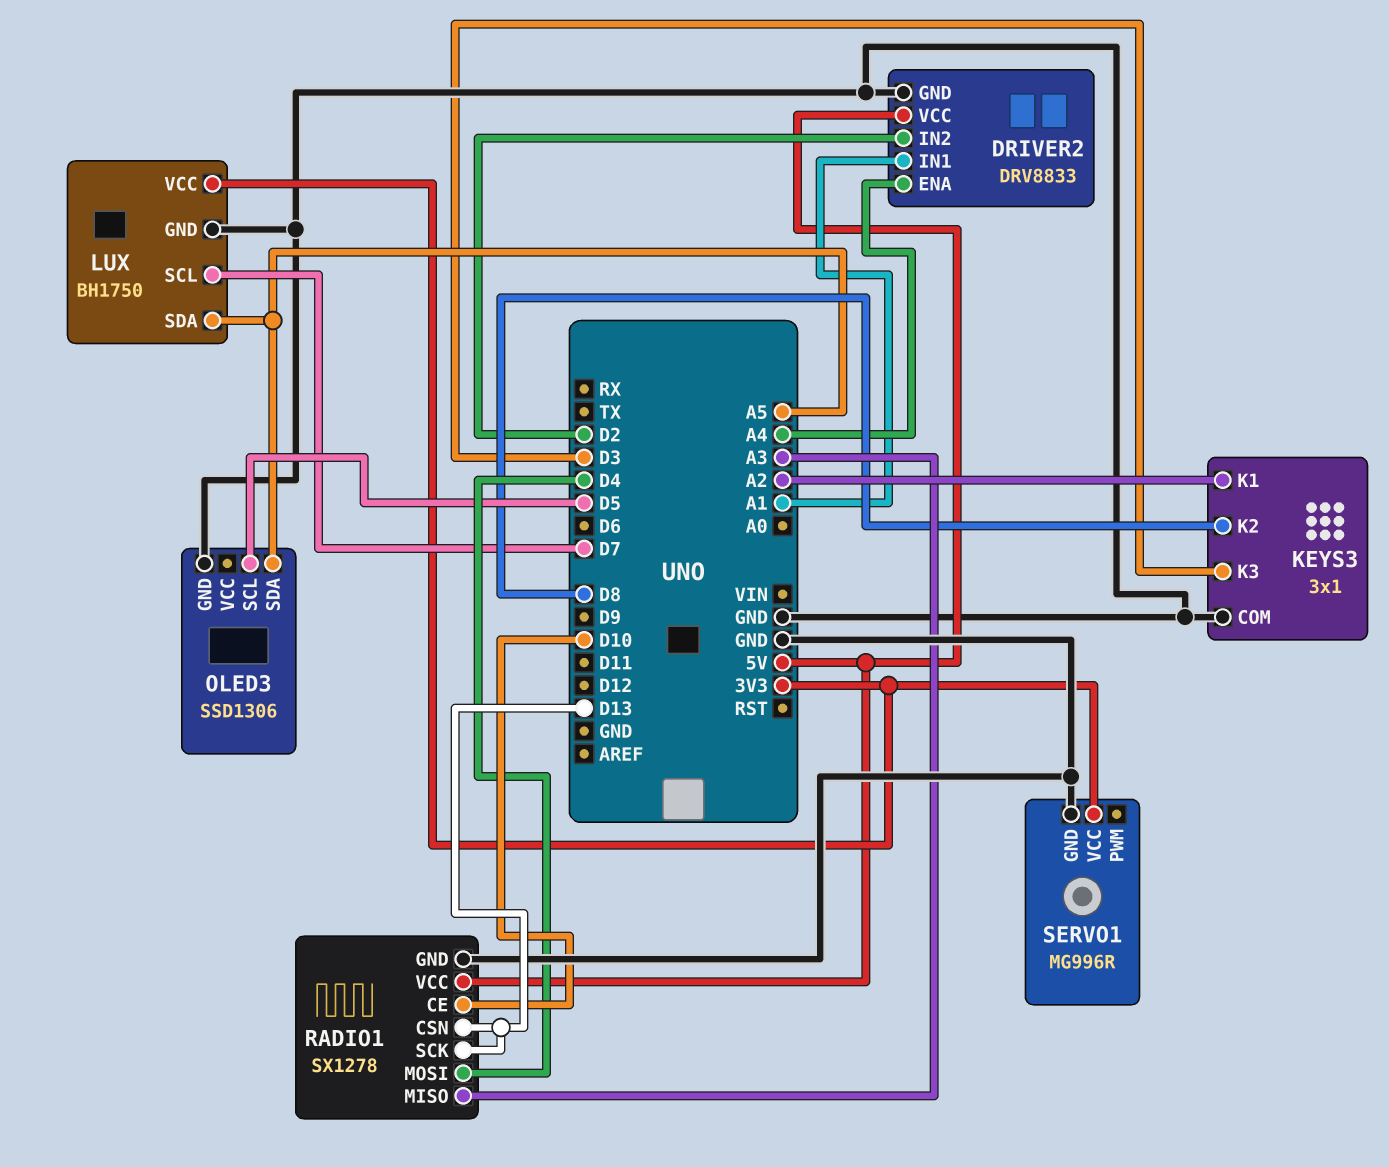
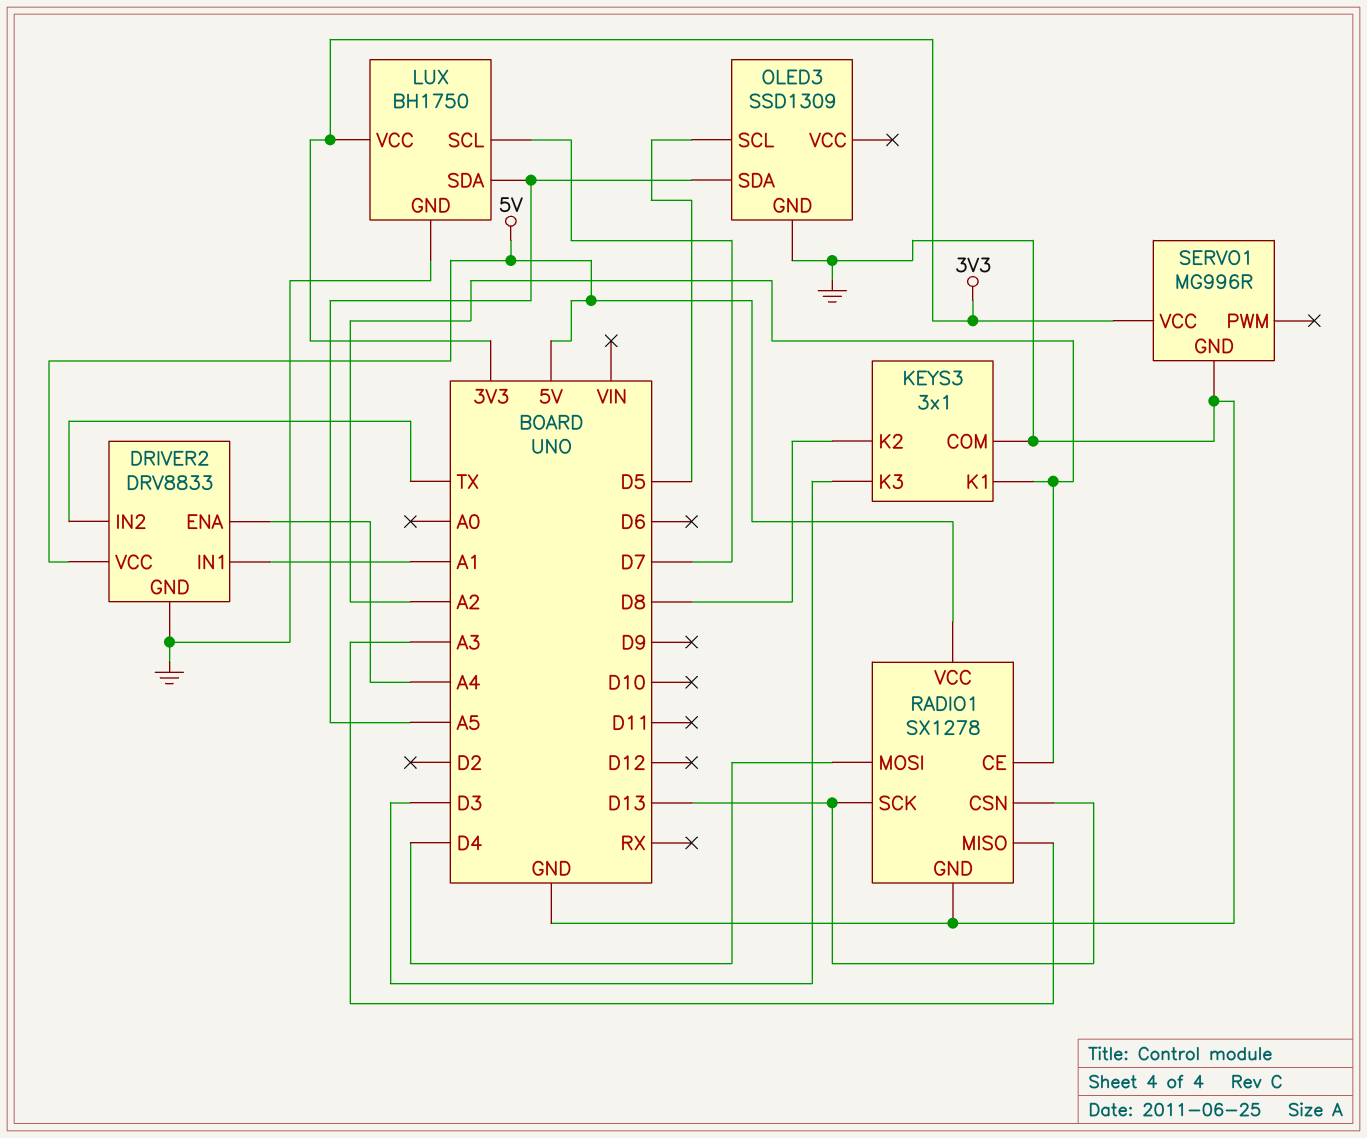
DRIVER2 pin IN2: D2 -> TX
OLED3: SSD1306 -> SSD1309
RADIO1 pin CE: D10 -> A2

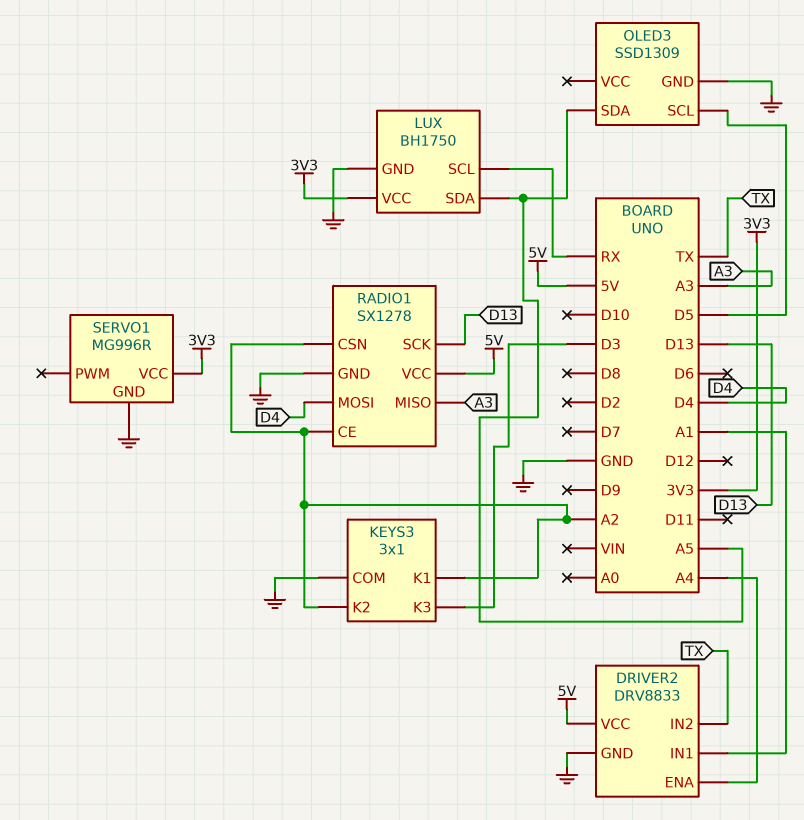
KEYS3 pin K2: D8 -> A2
LUX pin SCL: D7 -> RX
RADIO1 pin CSN: D13 -> A2

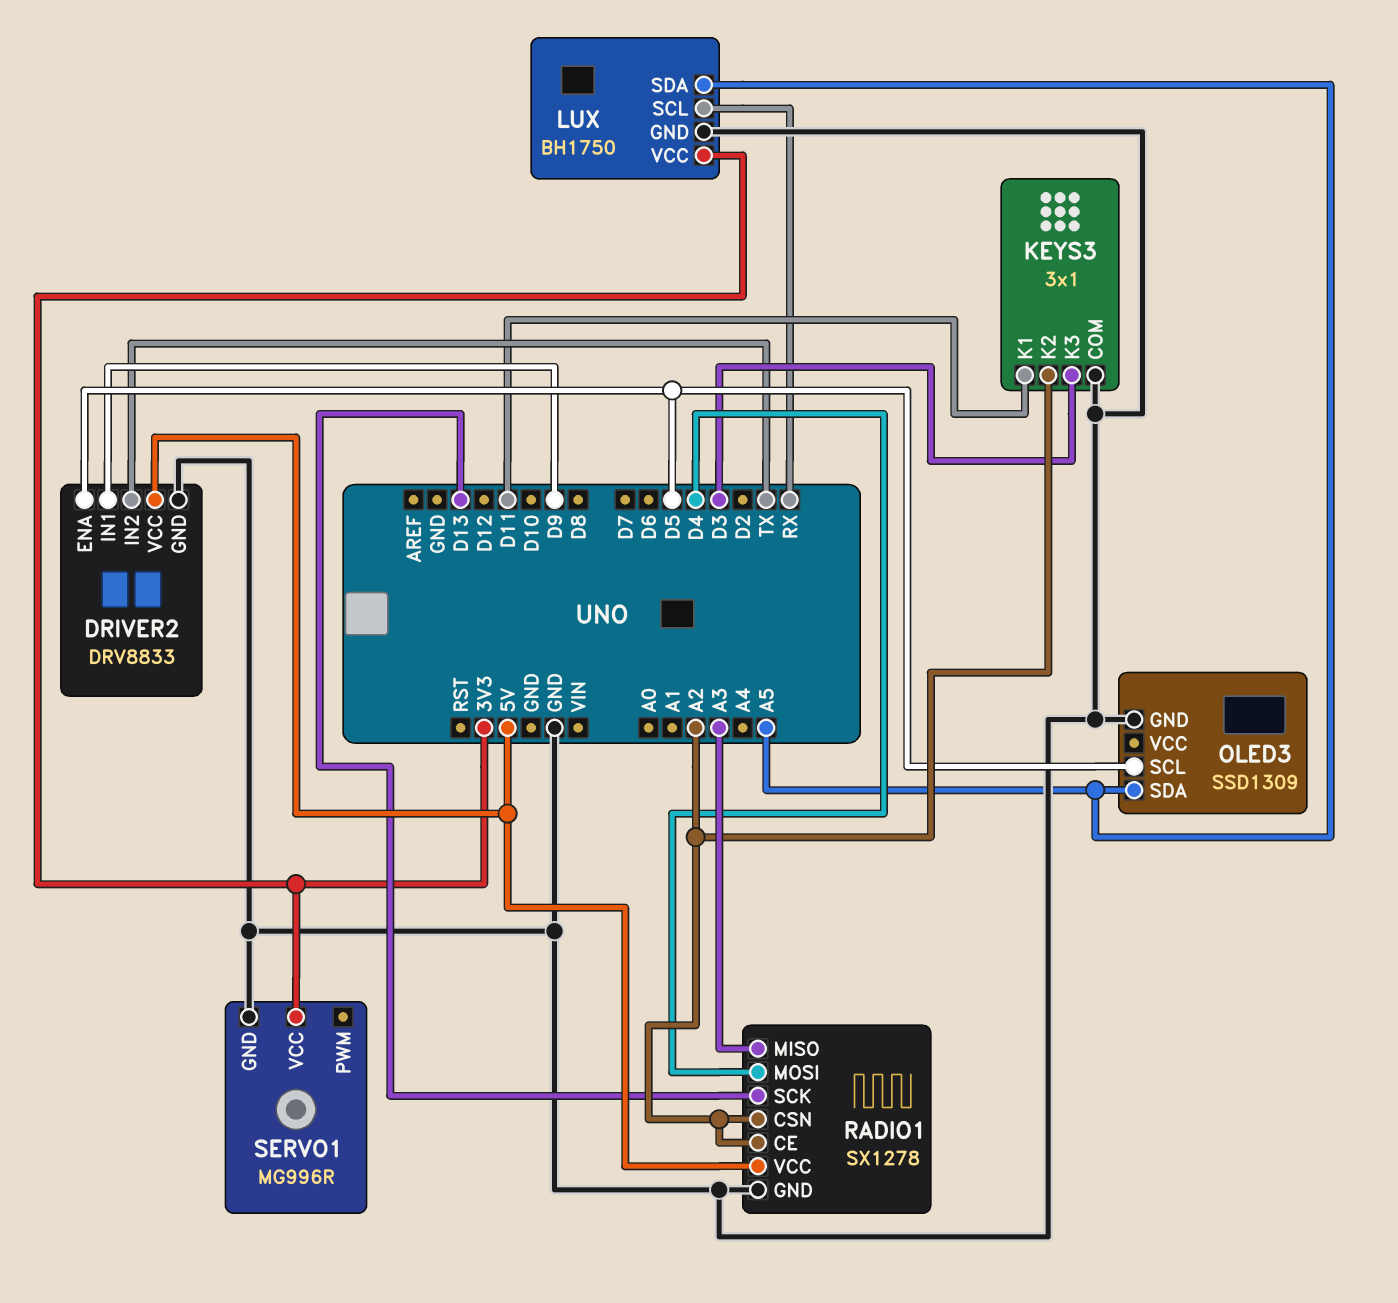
DRIVER2 pin ENA: A4 -> D5
DRIVER2 pin IN1: A1 -> D9
KEYS3 pin K1: A2 -> D11

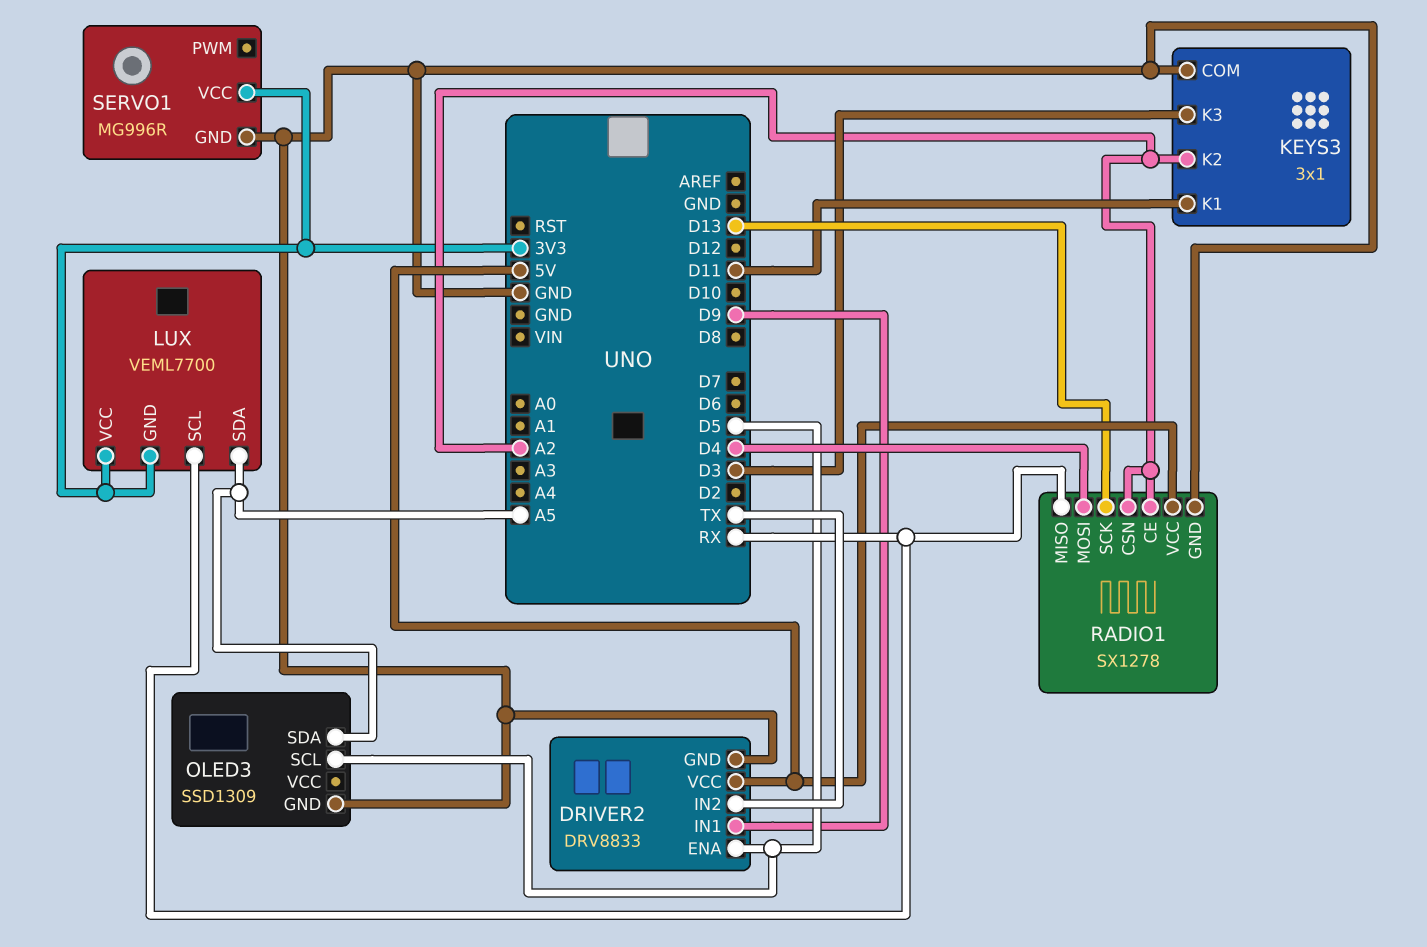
LUX: BH1750 -> VEML7700
LUX pin GND: GND -> 3V3
RADIO1 pin MISO: A3 -> RX

